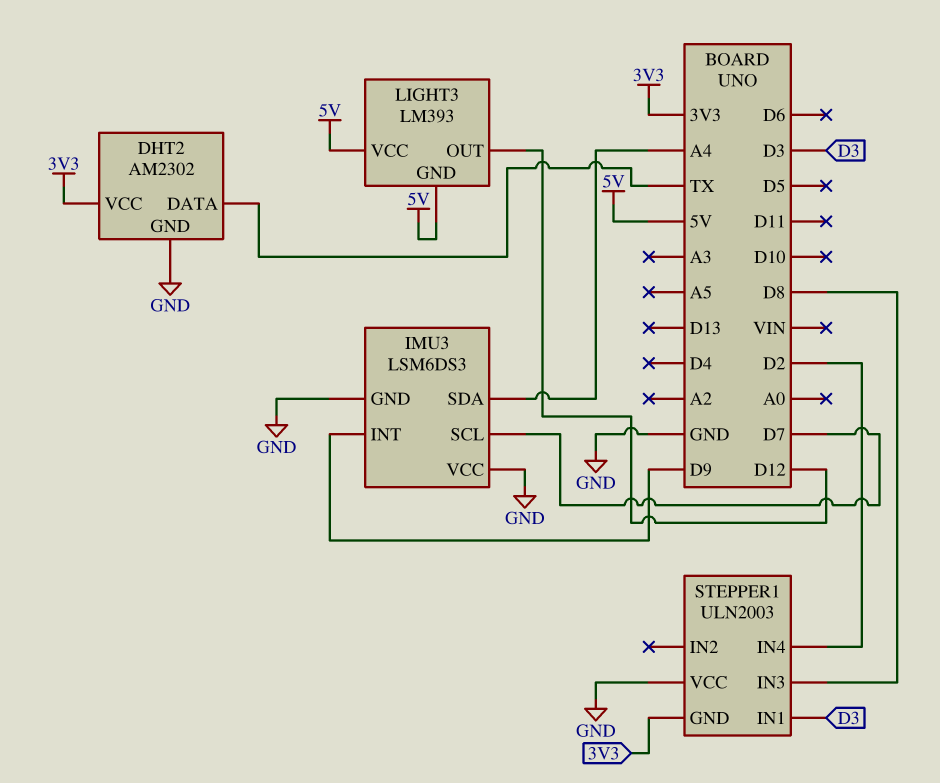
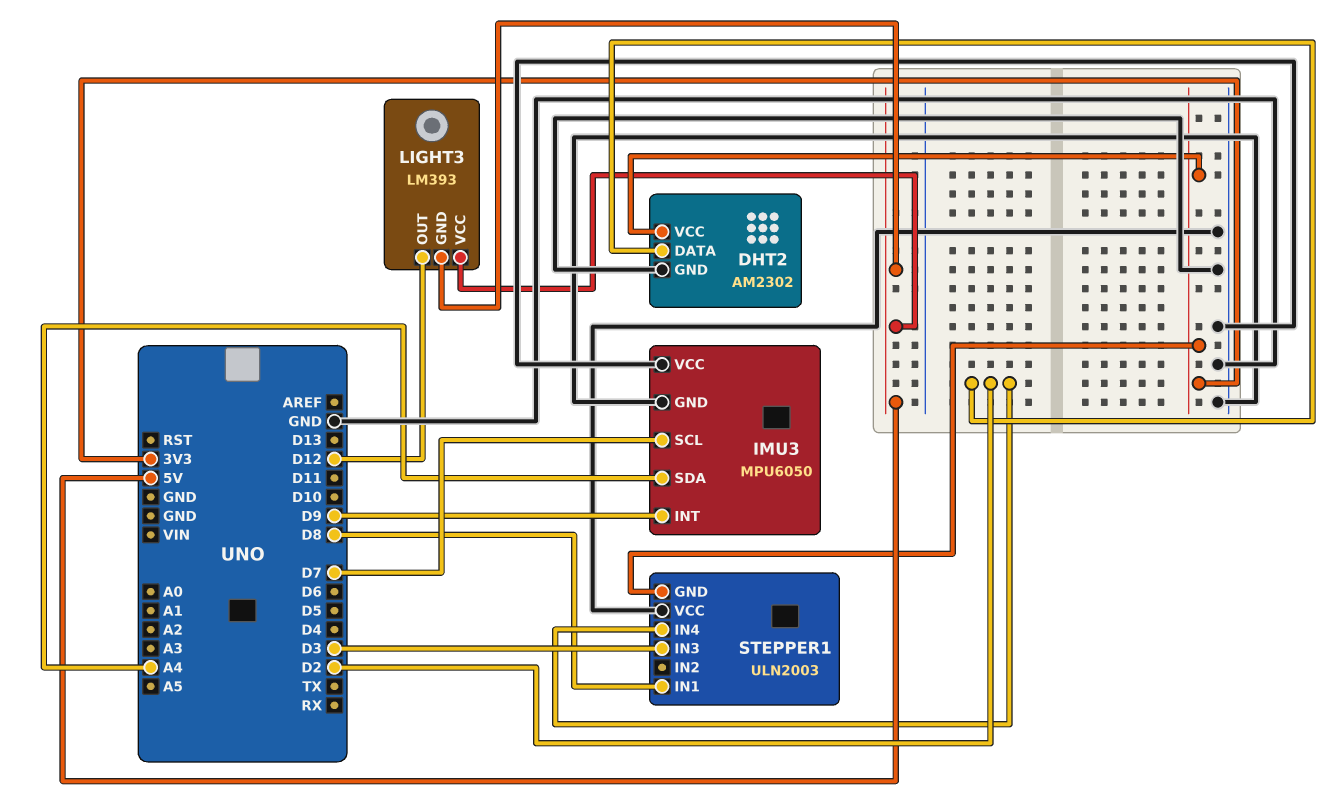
DHT2 pin DATA: TX -> D2
IMU3: LSM6DS3 -> MPU6050
STEPPER1 pin IN1: D3 -> D8
STEPPER1 pin IN3: D8 -> D3

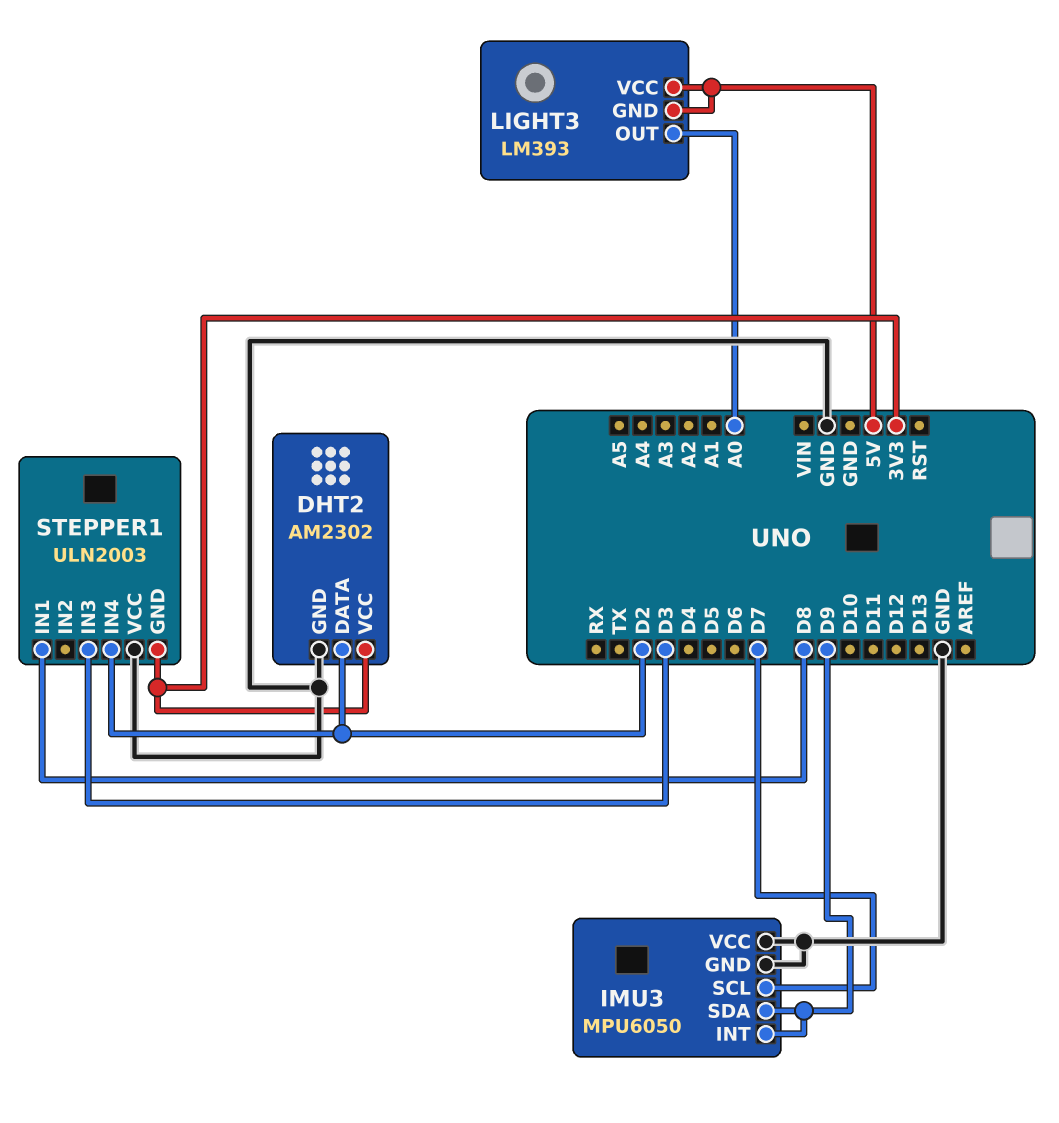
IMU3 pin SDA: A4 -> D9
LIGHT3 pin OUT: D12 -> A0

